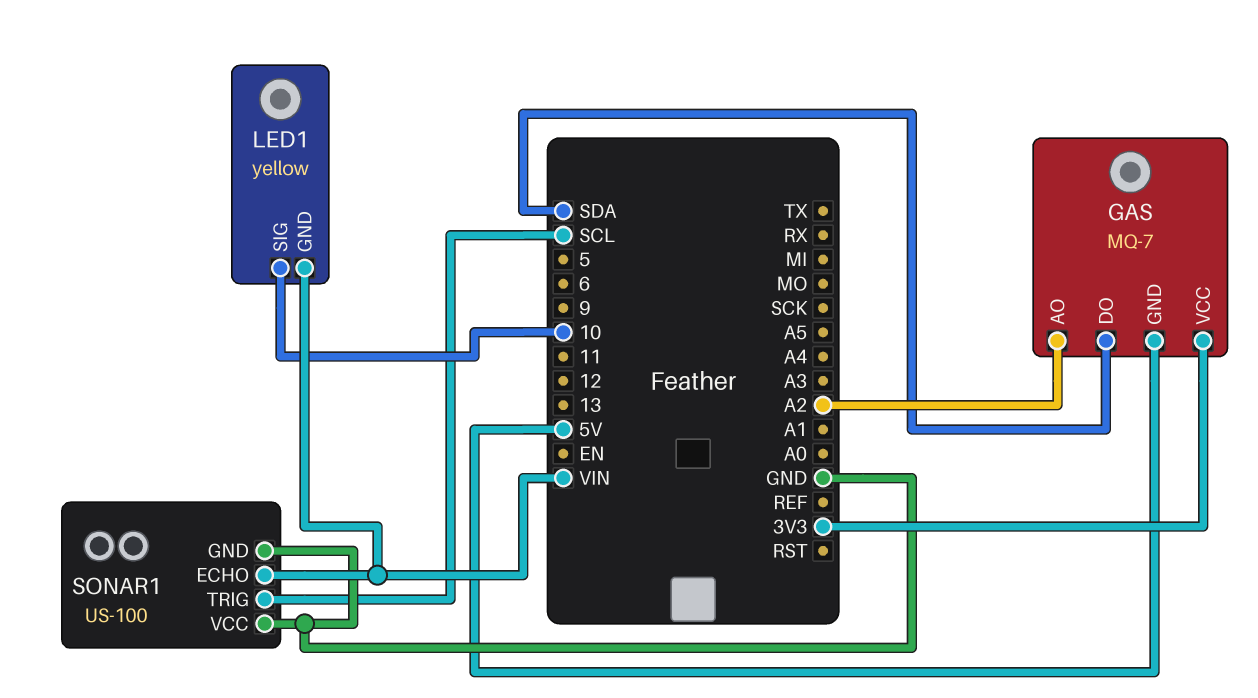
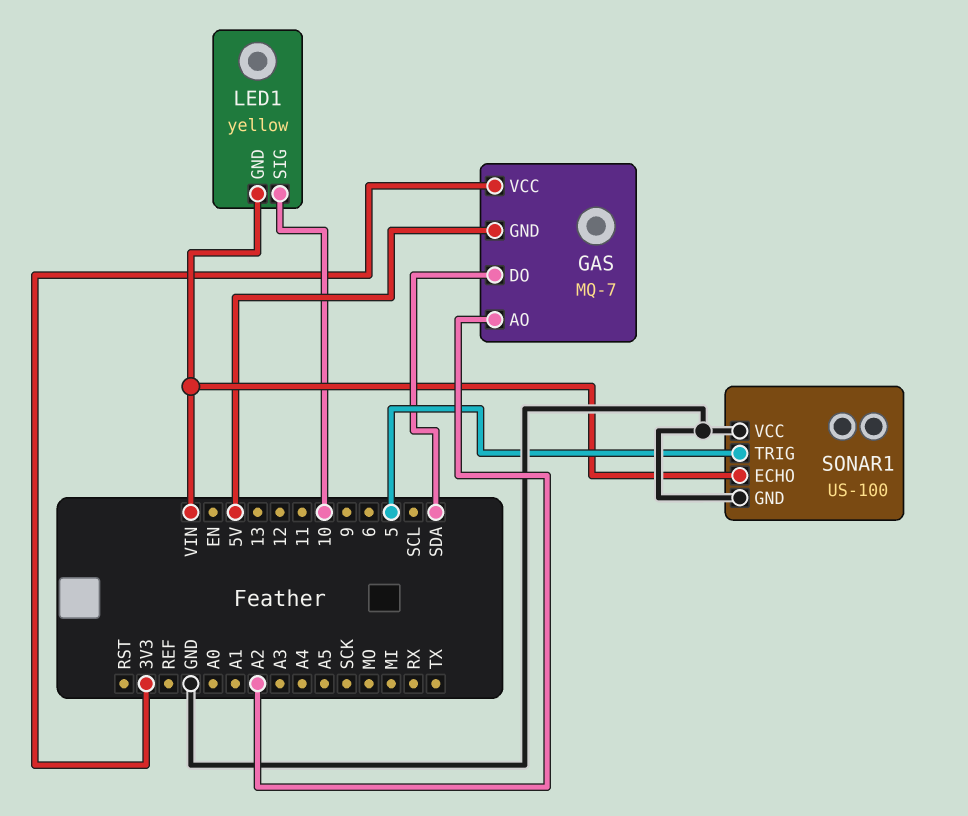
SONAR1 pin TRIG: SCL -> 5

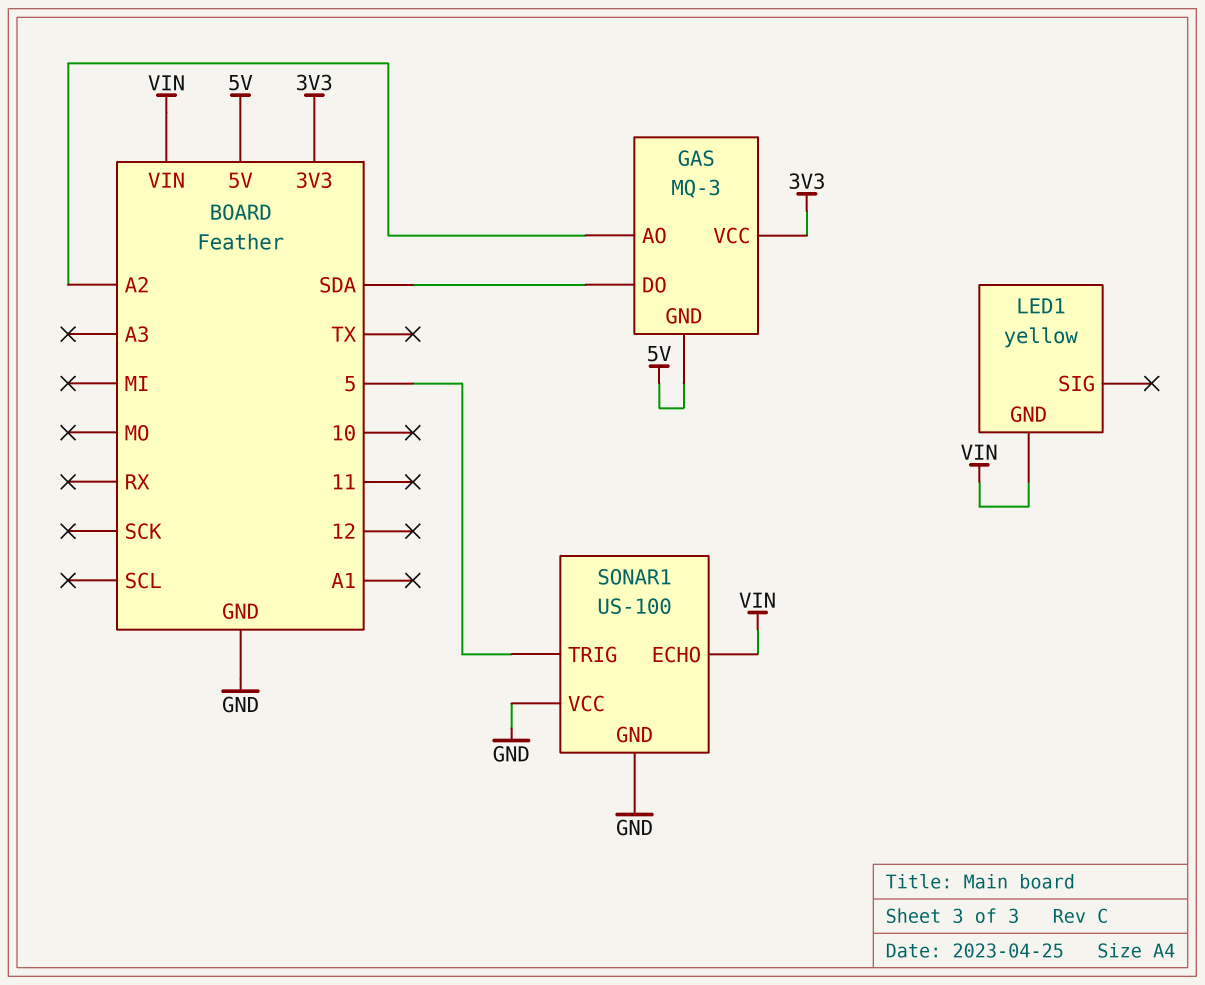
GAS: MQ-7 -> MQ-3
LED1 pin SIG: 10 -> none

